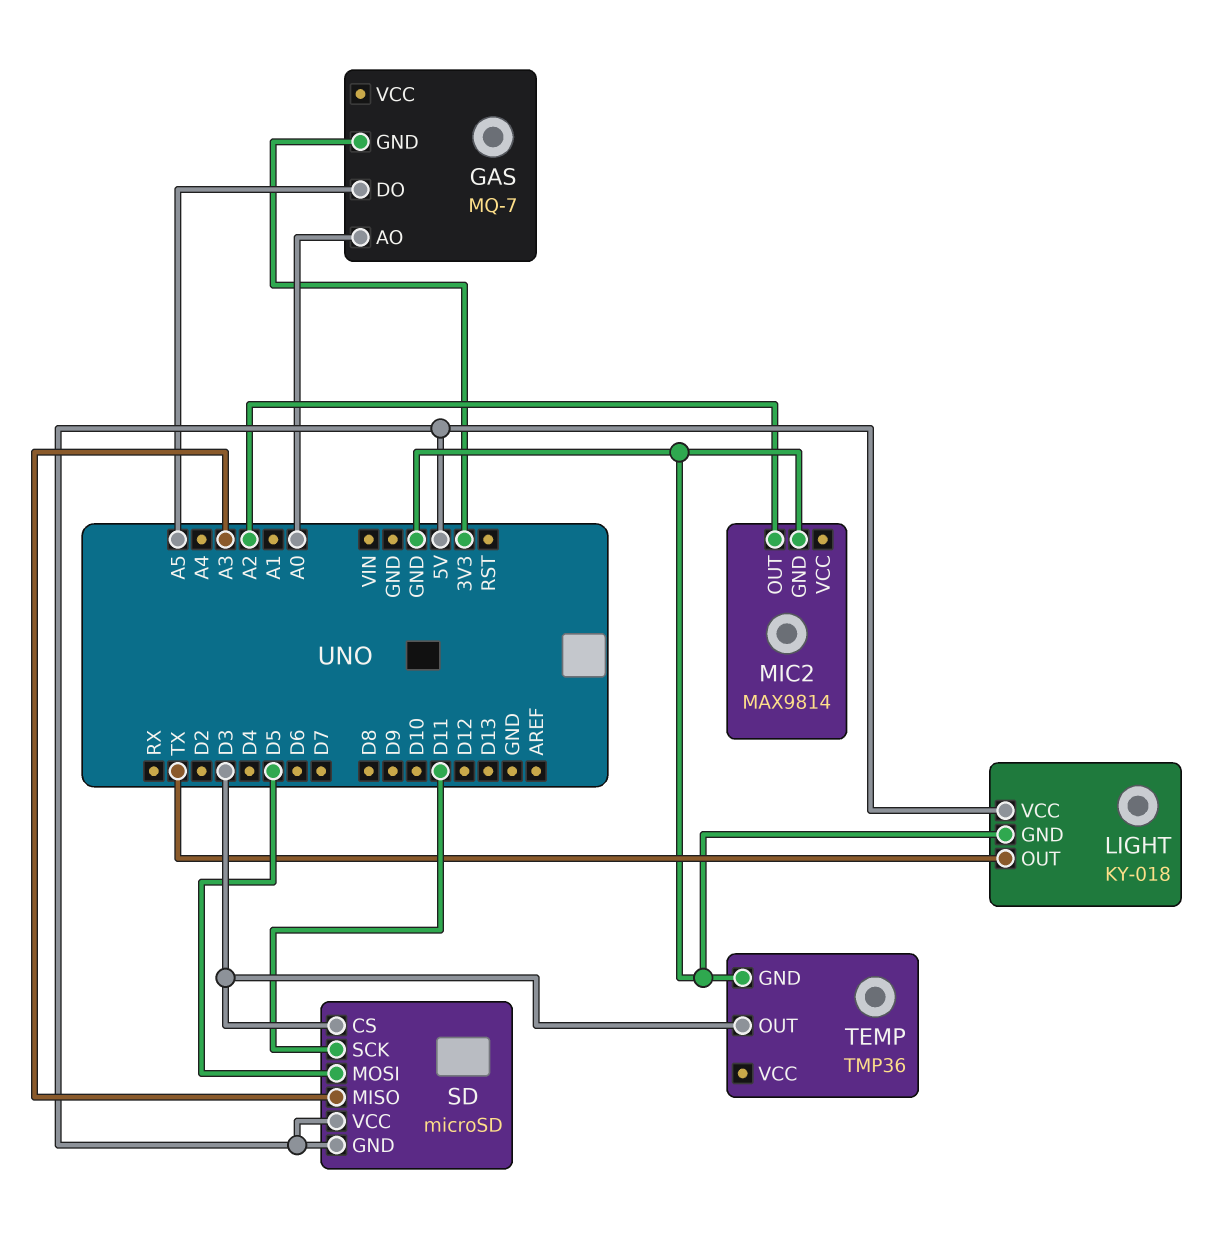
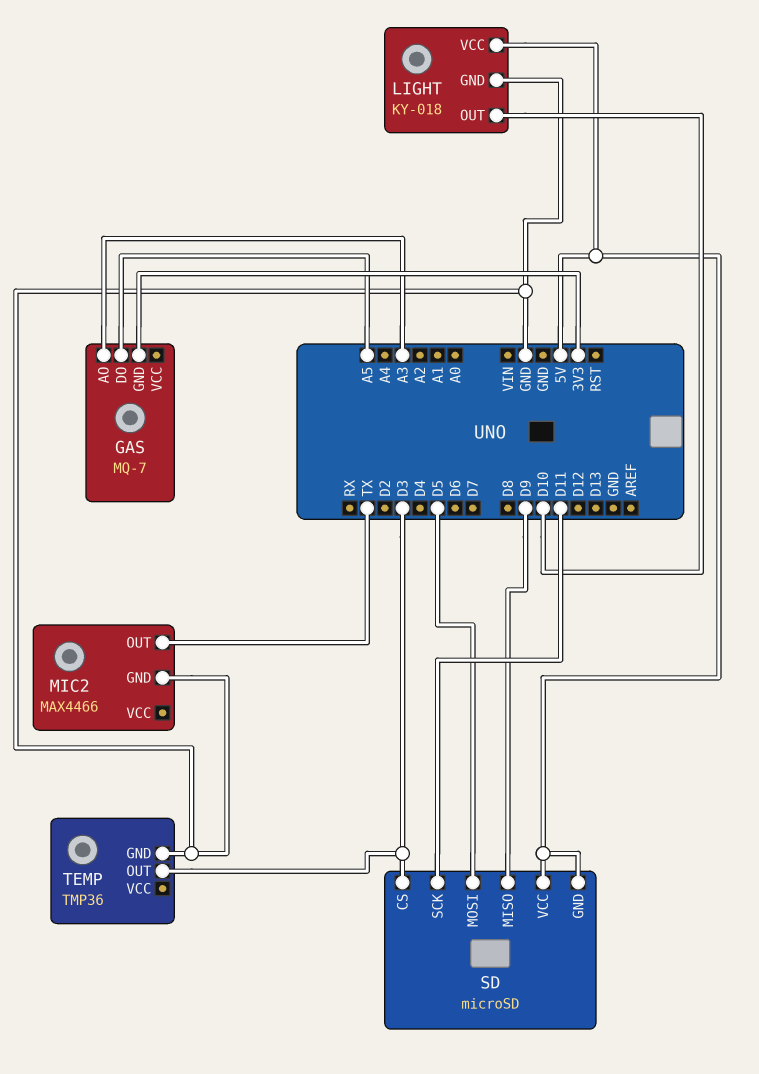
GAS pin AO: A0 -> A3
LIGHT pin OUT: TX -> D10
MIC2: MAX9814 -> MAX4466
MIC2 pin OUT: A2 -> TX
SD pin MISO: A3 -> D9

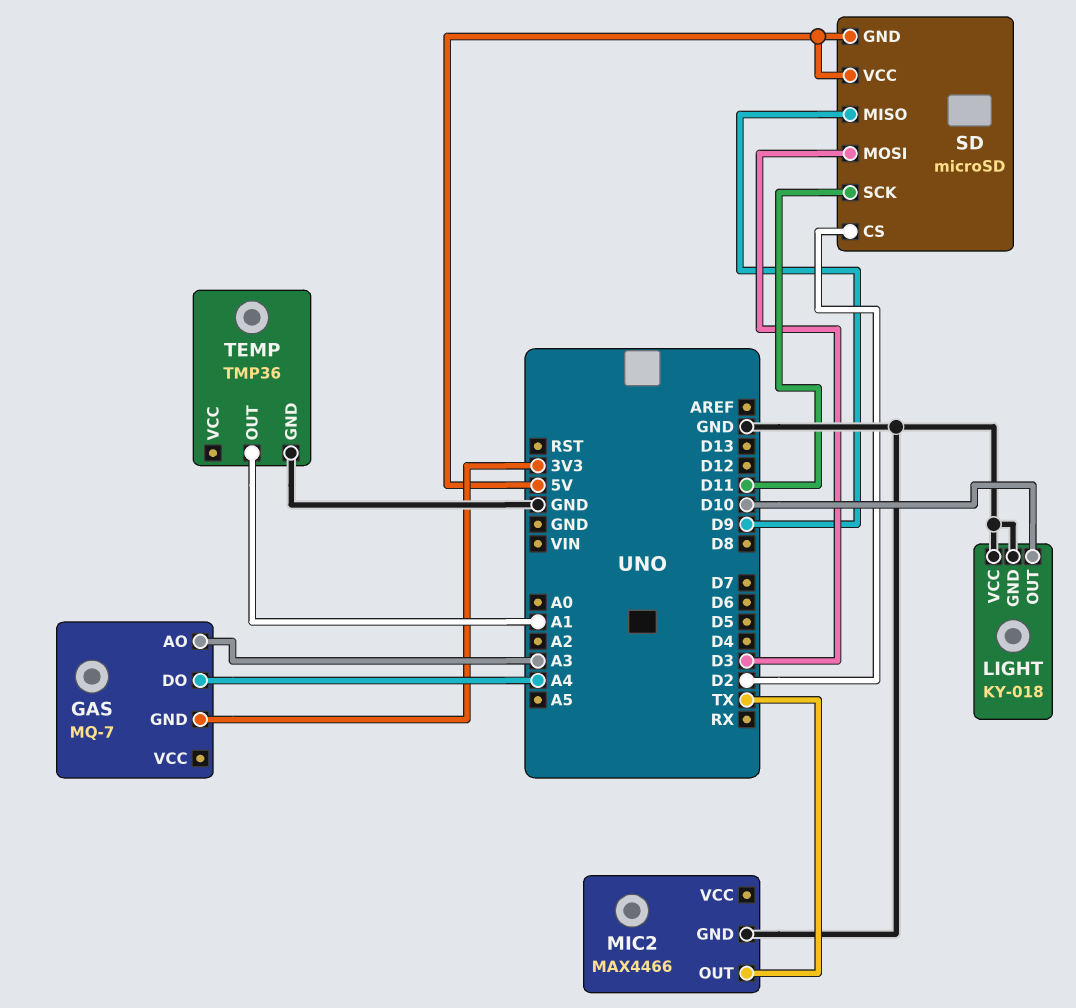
GAS pin DO: A5 -> A4
LIGHT pin VCC: 5V -> GND
SD pin CS: D3 -> D2
SD pin MOSI: D5 -> D3
TEMP pin OUT: D3 -> A1

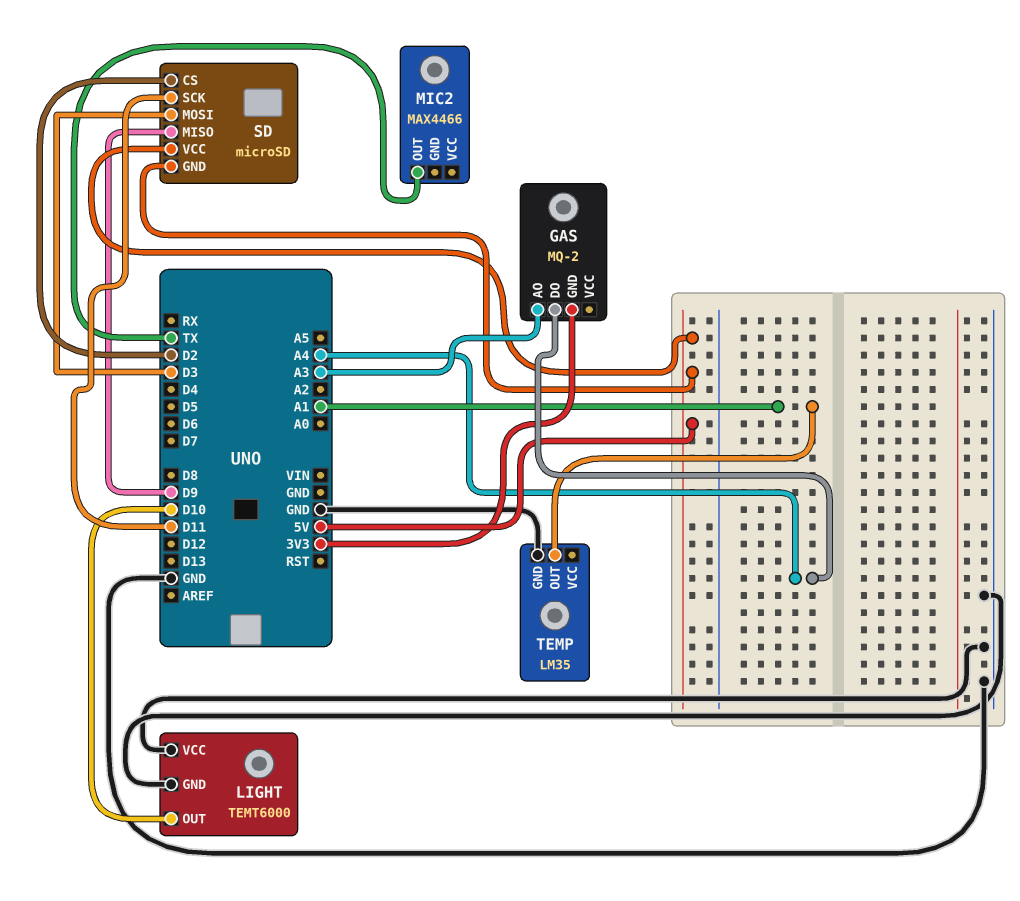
GAS: MQ-7 -> MQ-2
LIGHT: KY-018 -> TEMT6000
MIC2 pin GND: GND -> none
TEMP: TMP36 -> LM35

